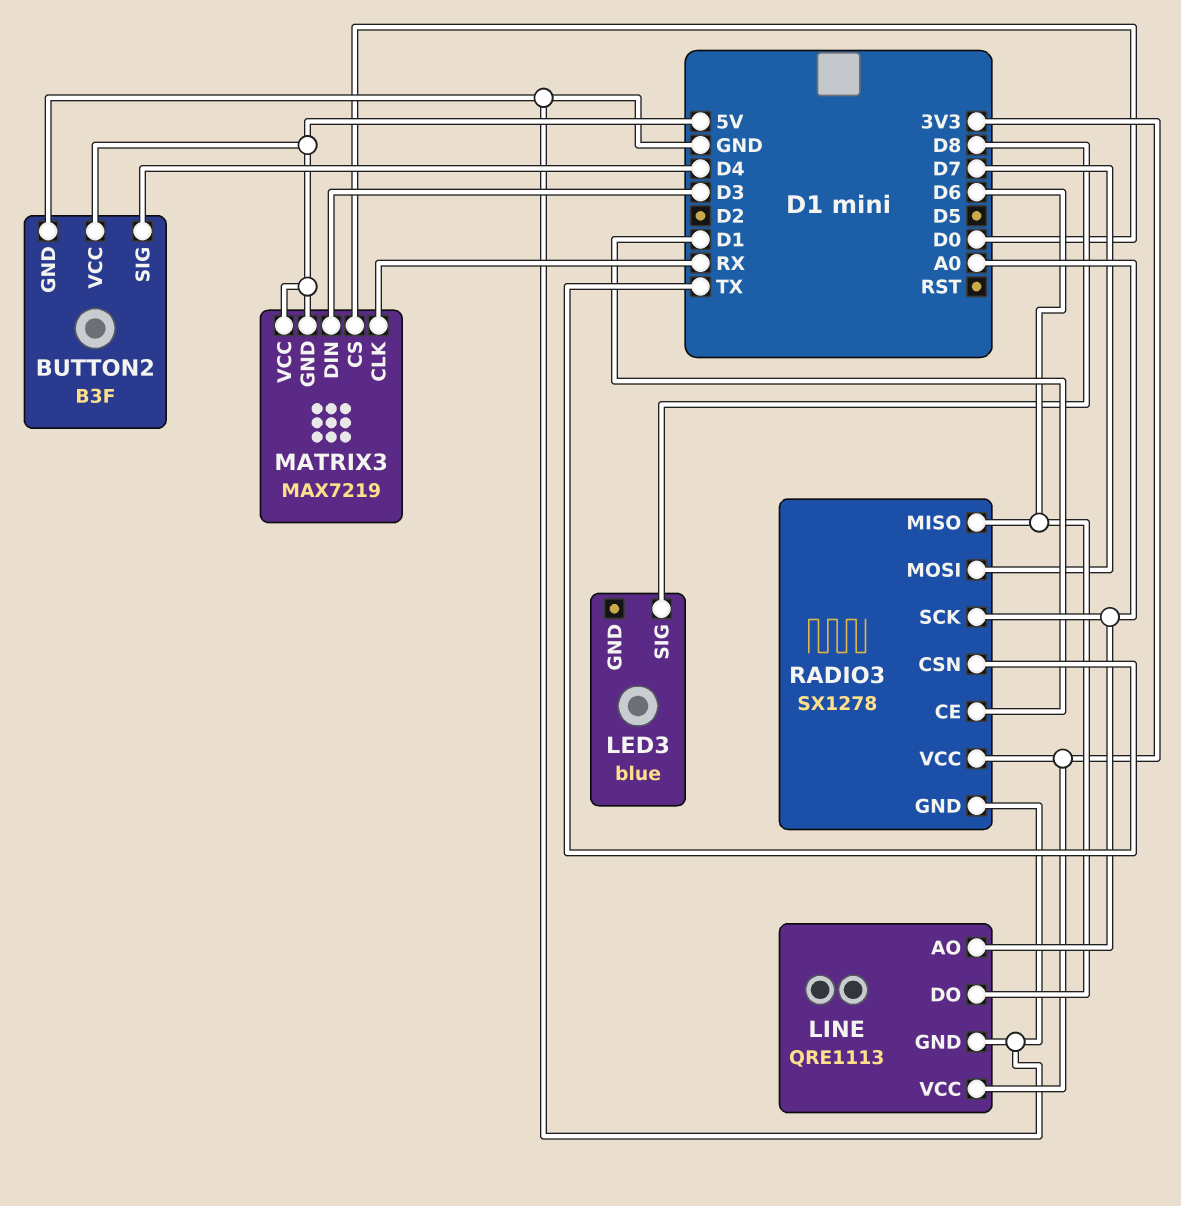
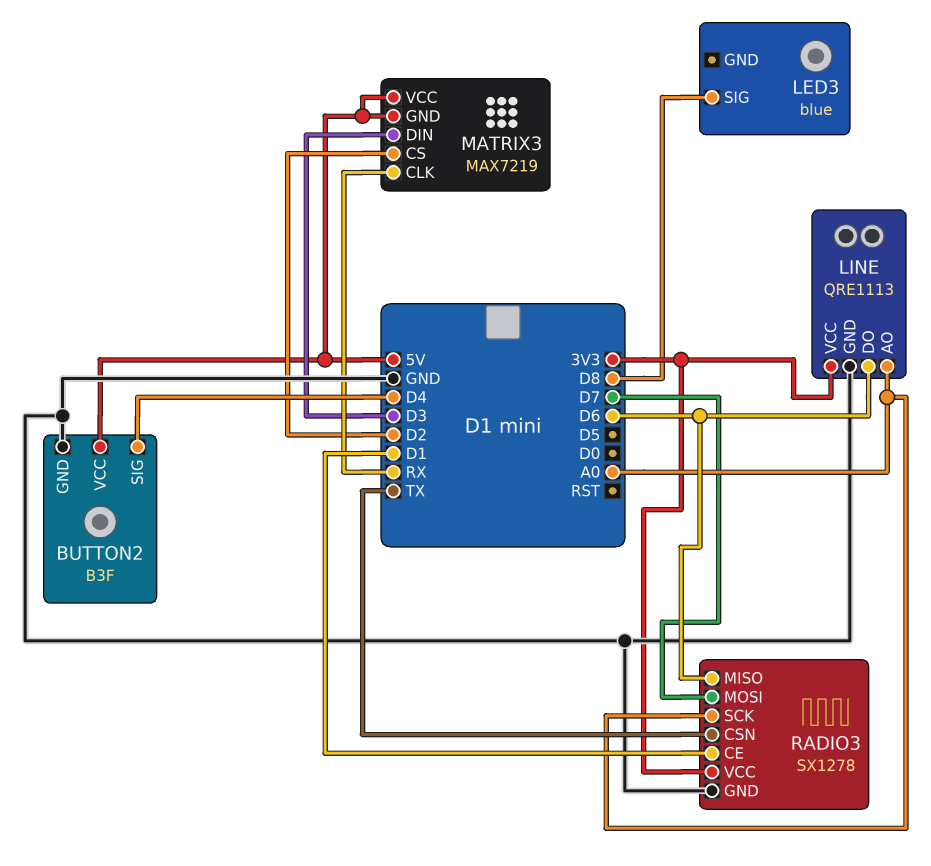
MATRIX3 pin CS: D0 -> D2

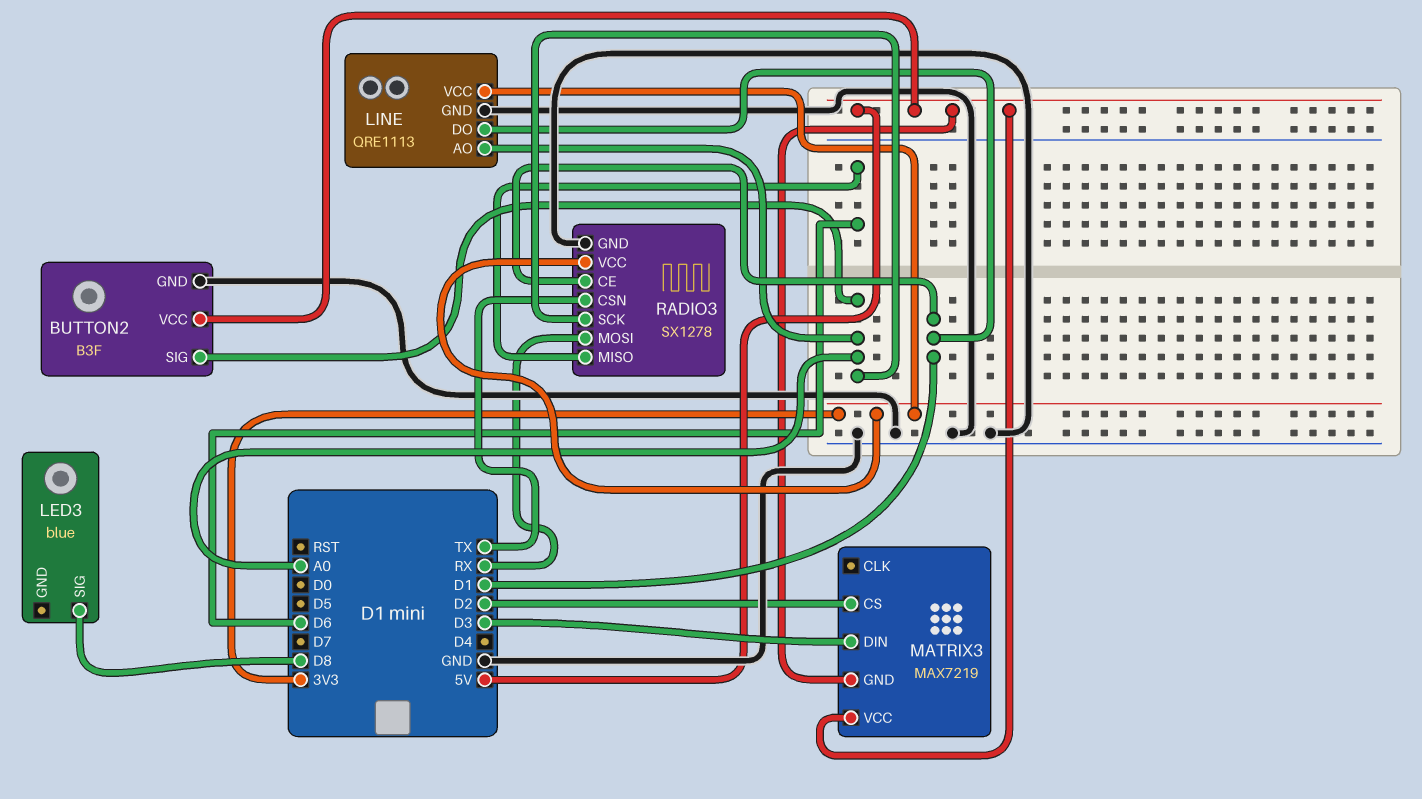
BUTTON2 pin SIG: D4 -> A0
LINE pin DO: D6 -> D1
MATRIX3 pin CLK: RX -> none
RADIO3 pin MOSI: D7 -> RX

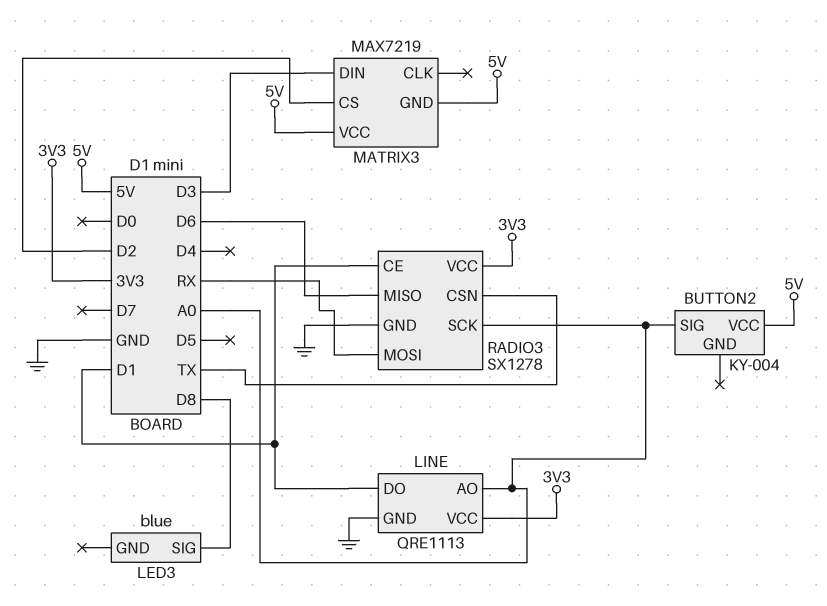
BUTTON2: B3F -> KY-004
BUTTON2 pin GND: GND -> none

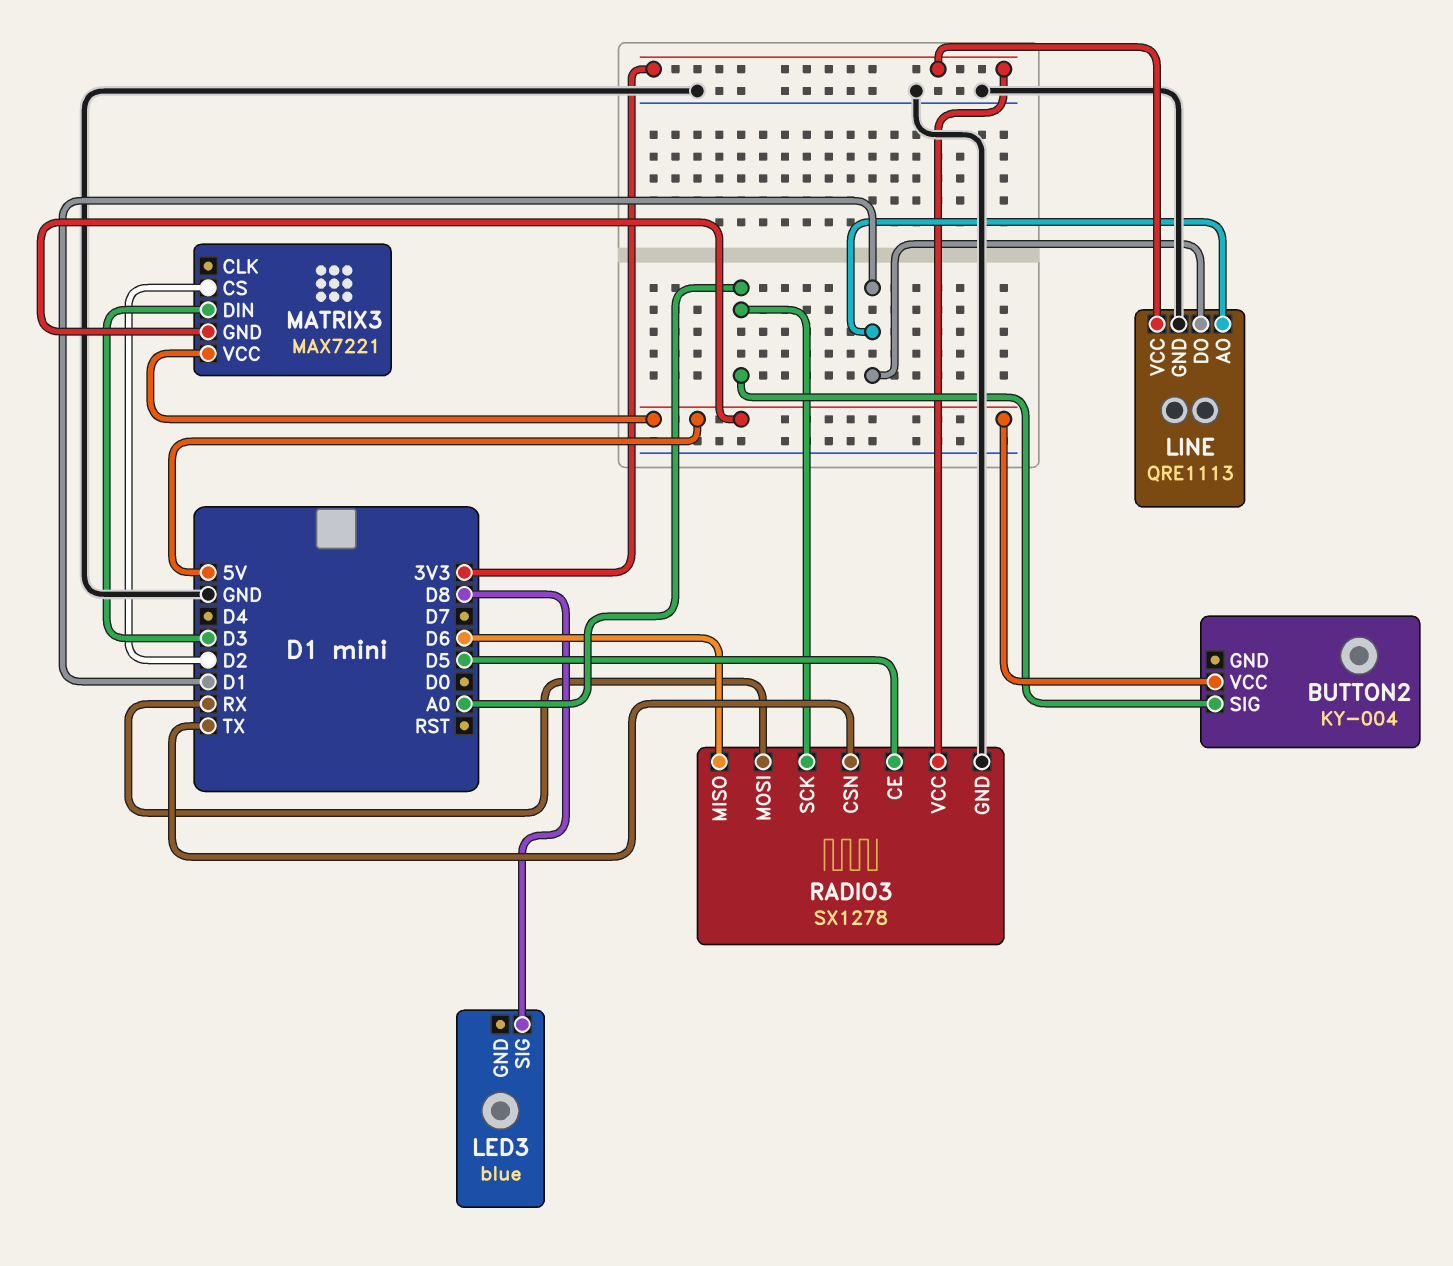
LINE pin AO: A0 -> D1
MATRIX3: MAX7219 -> MAX7221
RADIO3 pin CE: D1 -> D5

